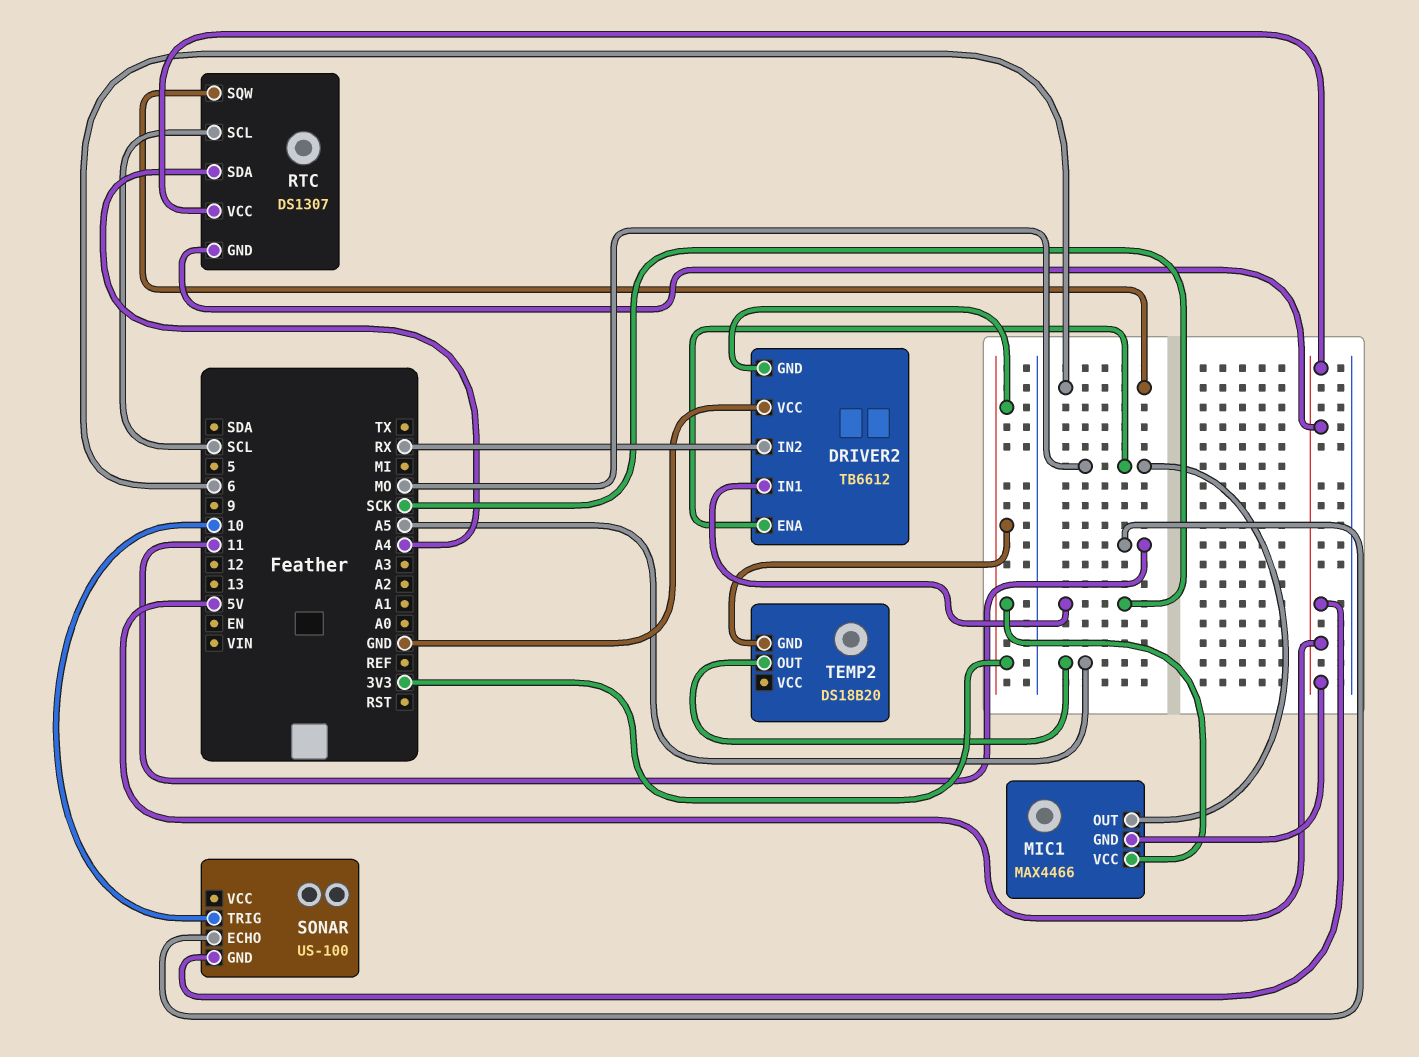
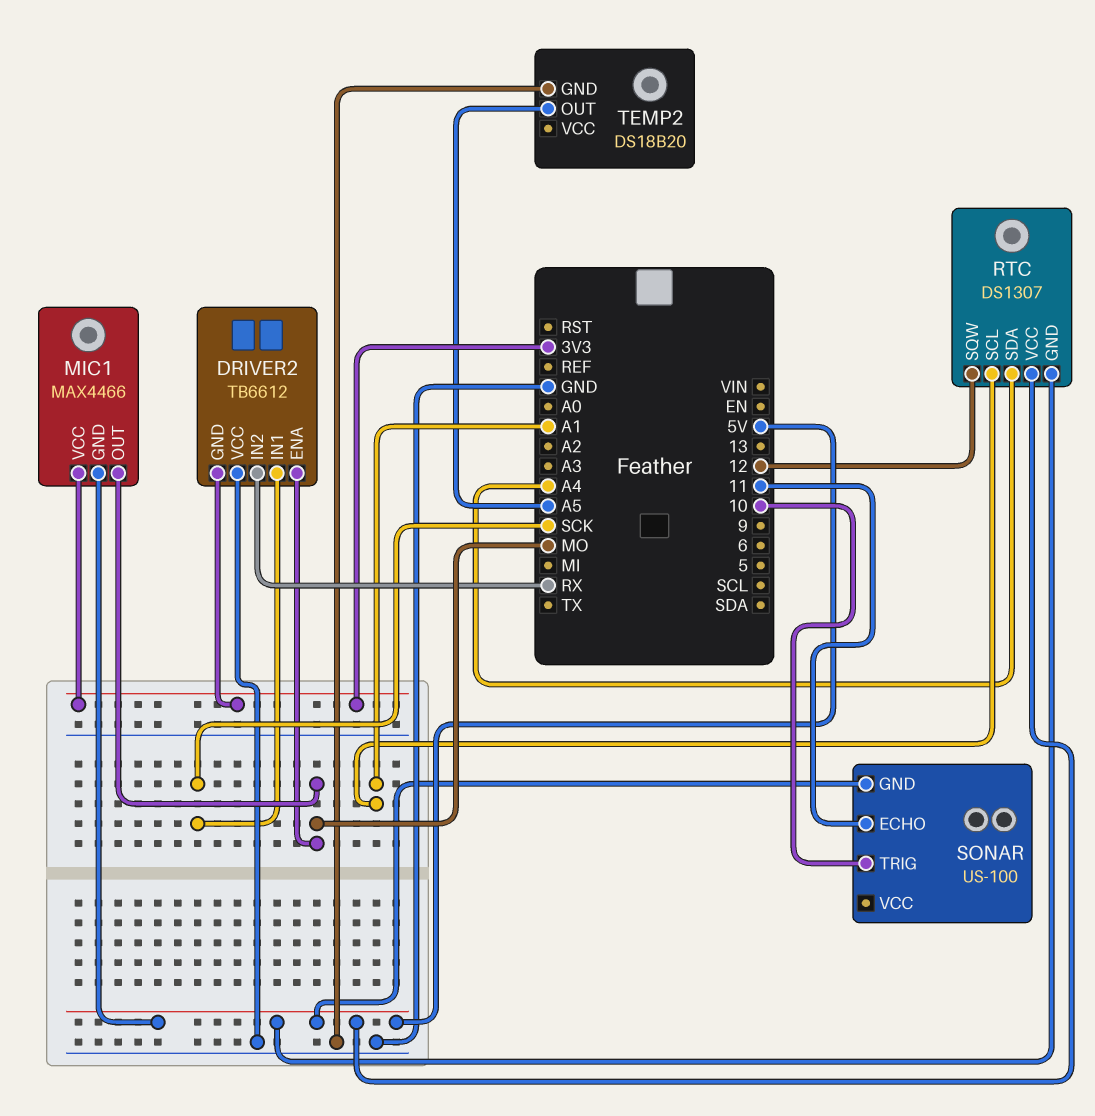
RTC pin SCL: SCL -> A1
RTC pin SQW: 6 -> 12
TEMP2 pin GND: 3V3 -> GND

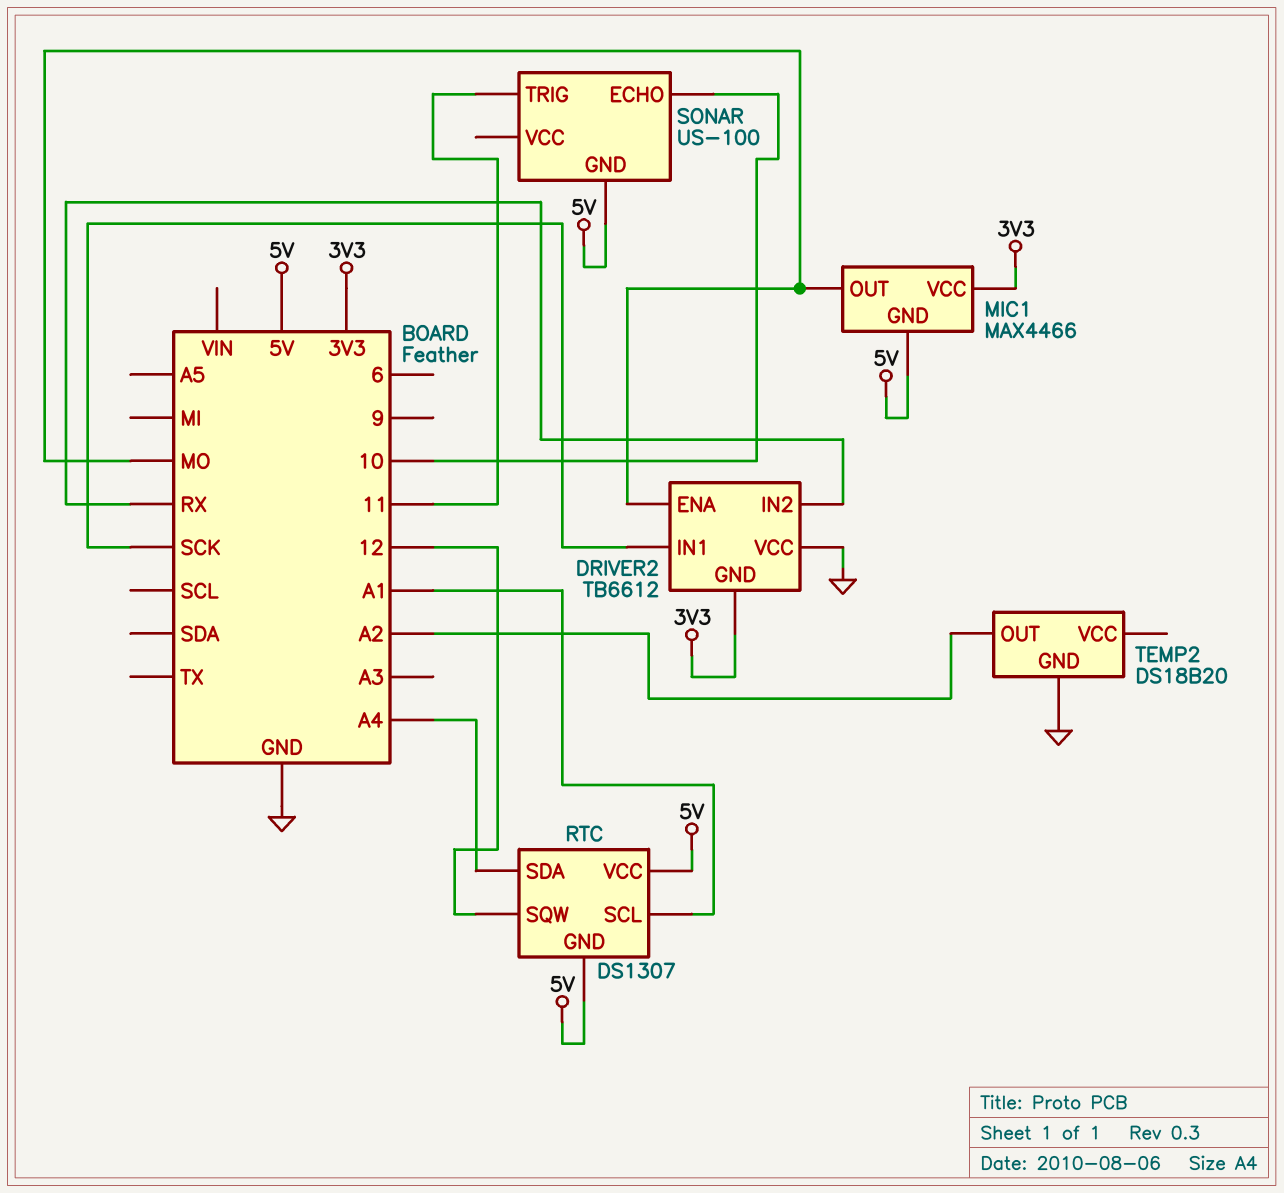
SONAR pin ECHO: 11 -> 10
SONAR pin TRIG: 10 -> 11
TEMP2 pin OUT: A5 -> A2

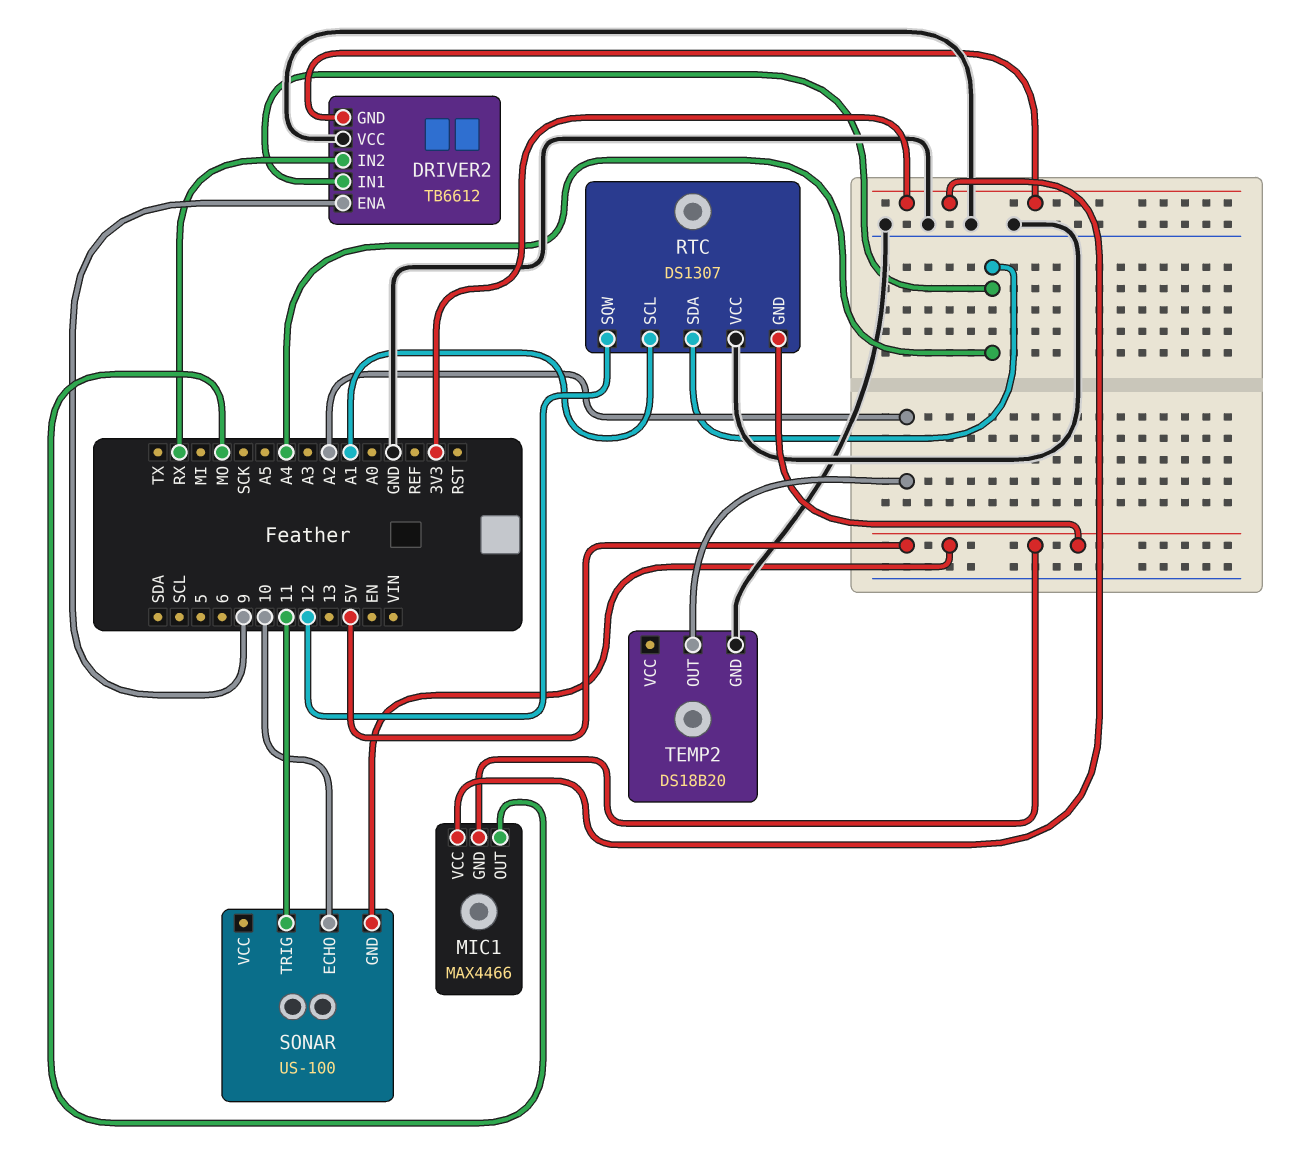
DRIVER2 pin ENA: MO -> 9
DRIVER2 pin IN1: SCK -> A4
RTC pin VCC: 5V -> GND

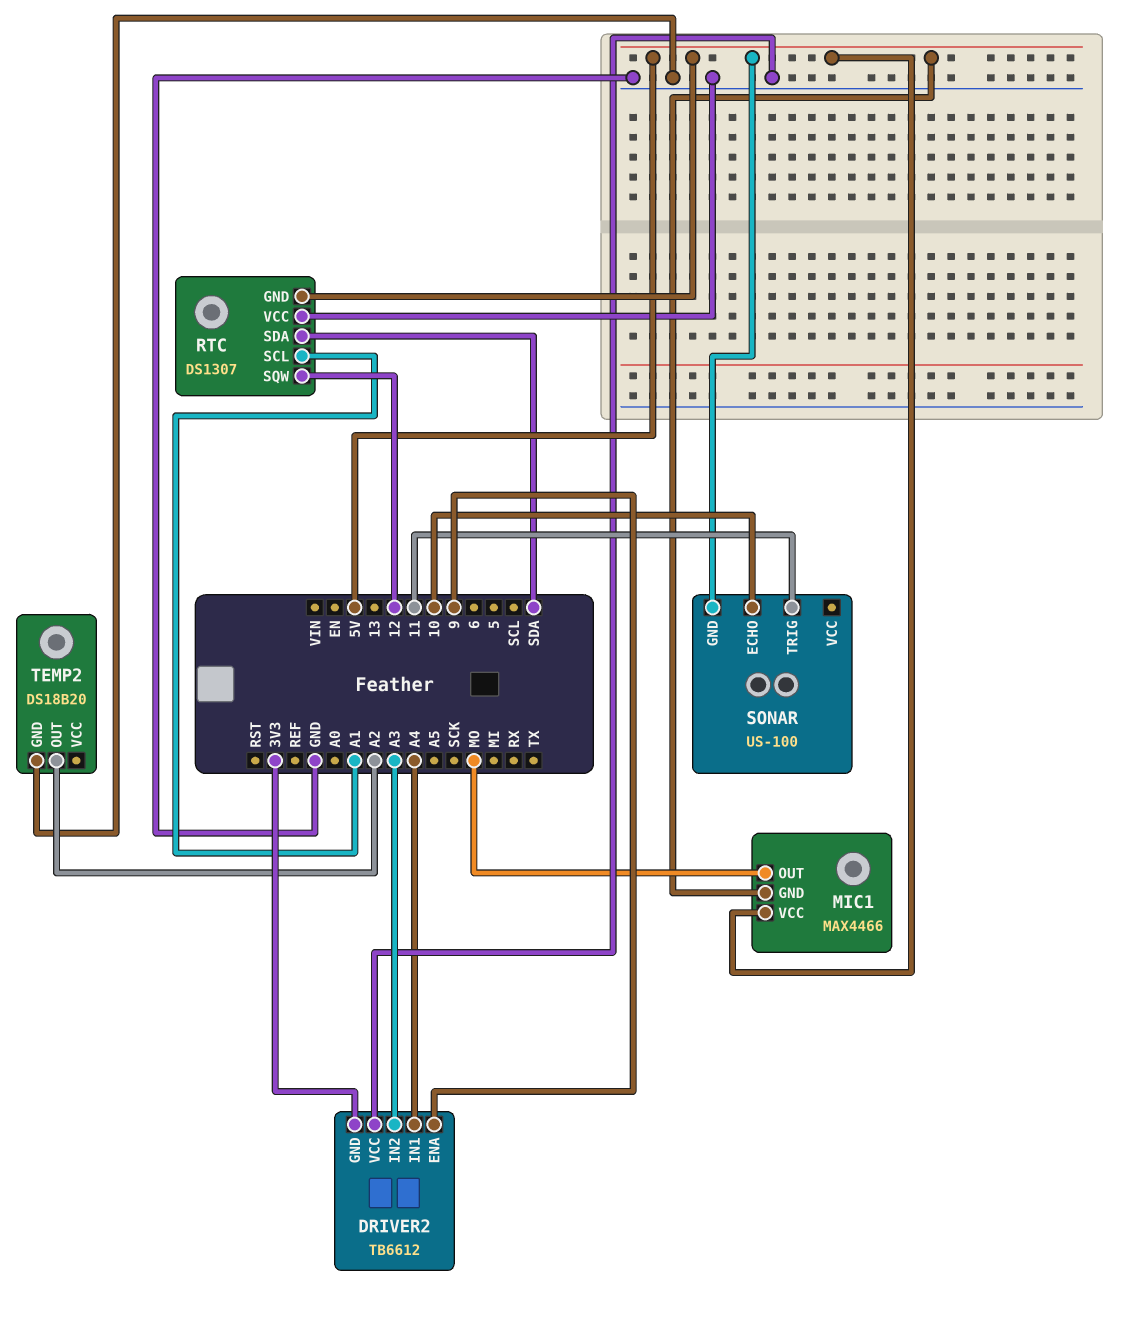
DRIVER2 pin IN2: RX -> A3
MIC1 pin VCC: 3V3 -> 5V
RTC pin SDA: A4 -> SDA

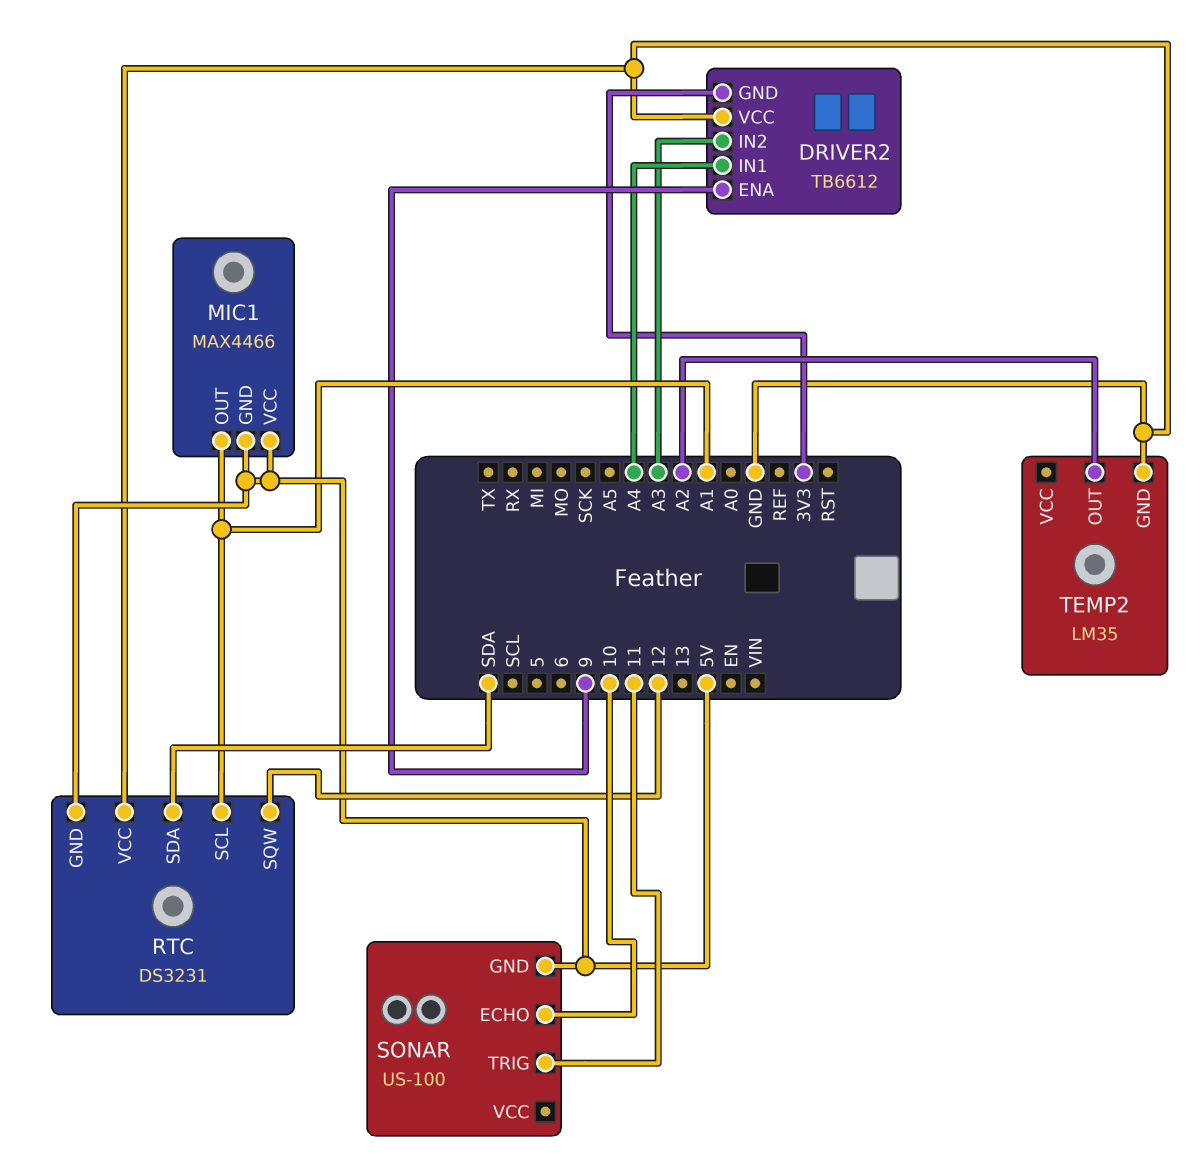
MIC1 pin OUT: MO -> A1
RTC: DS1307 -> DS3231
TEMP2: DS18B20 -> LM35

